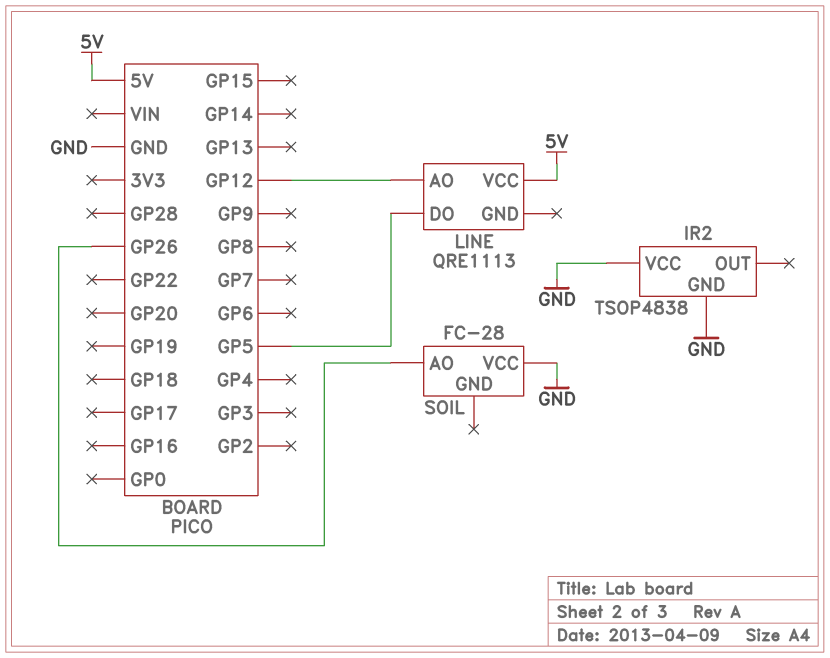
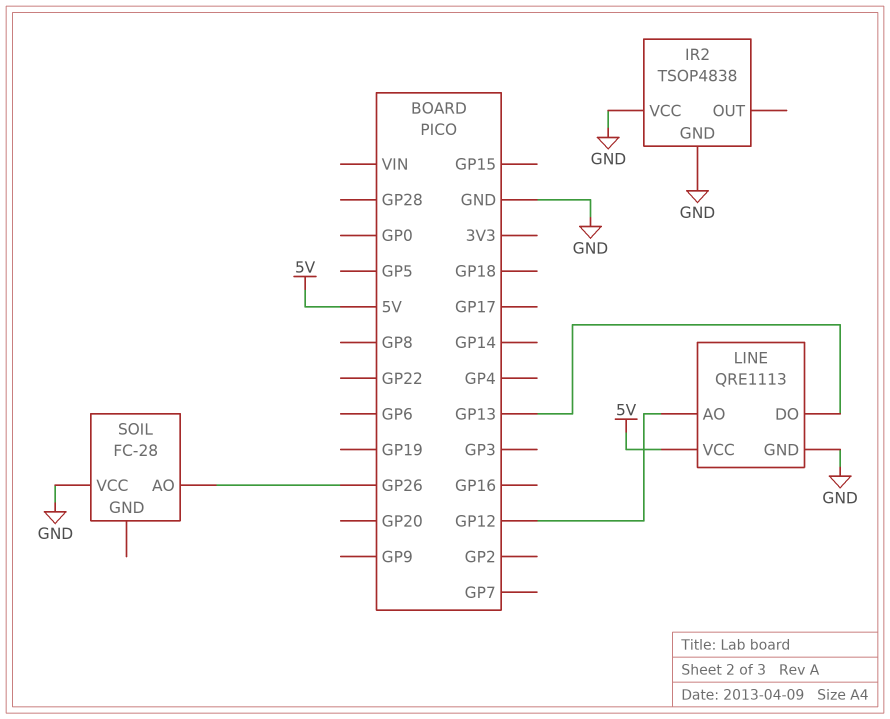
LINE pin DO: GP5 -> GP13
LINE pin GND: none -> GND

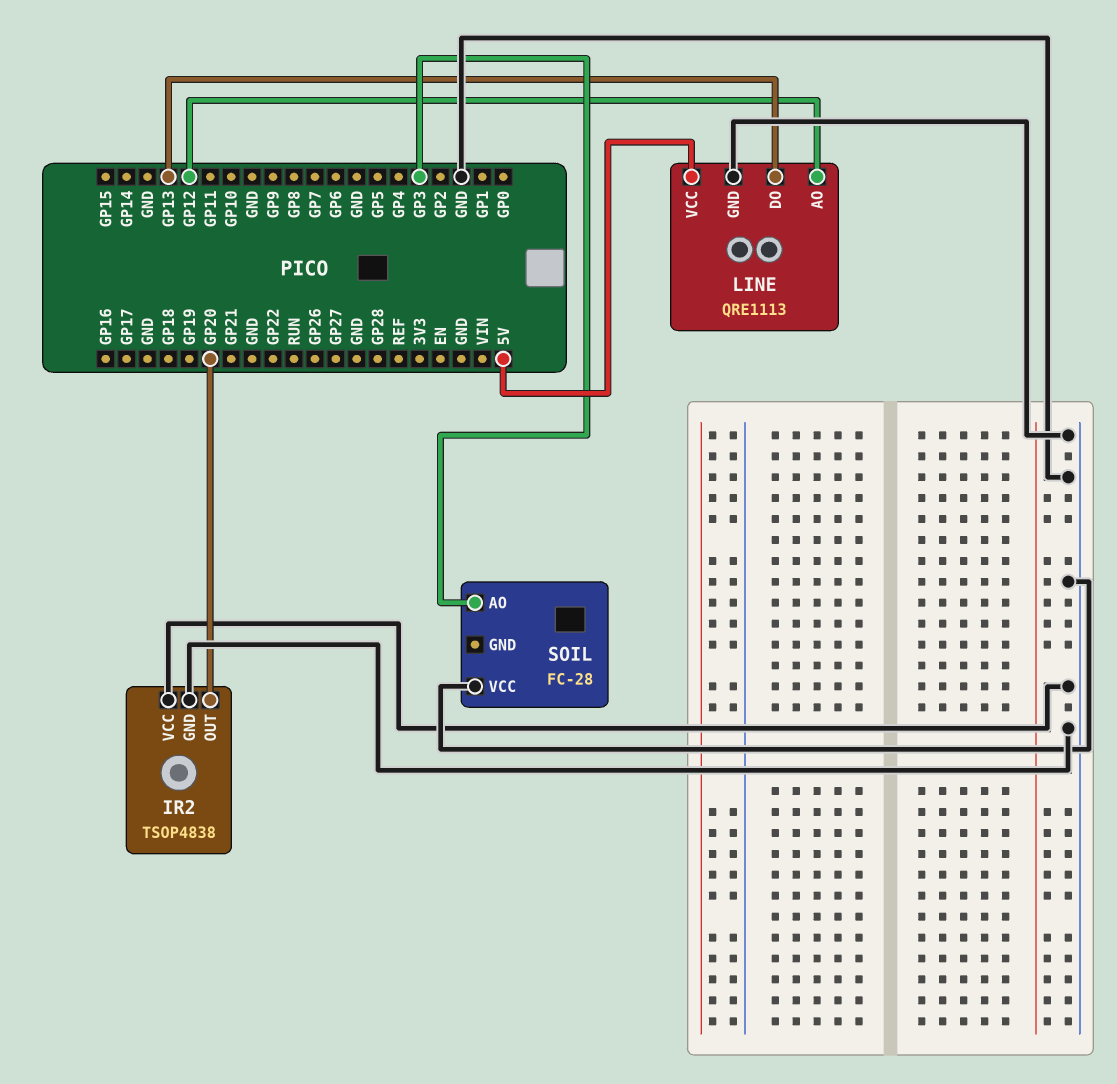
IR2 pin OUT: none -> GP20
SOIL pin AO: GP26 -> GP3

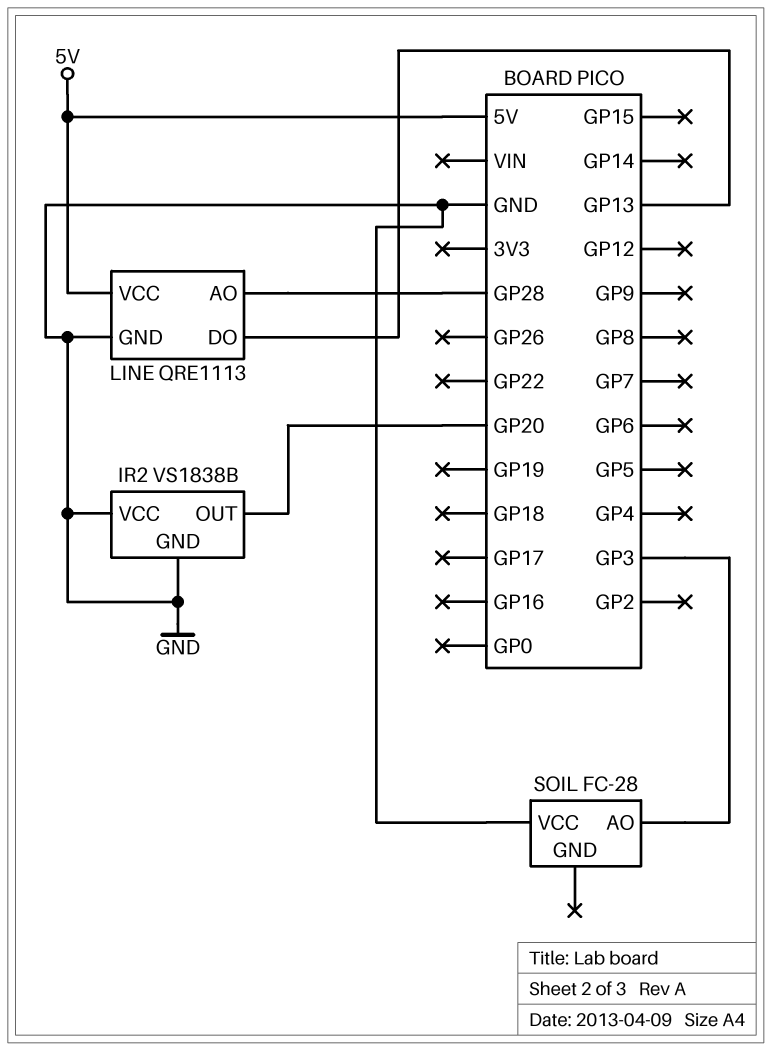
IR2: TSOP4838 -> VS1838B
LINE pin AO: GP12 -> GP28

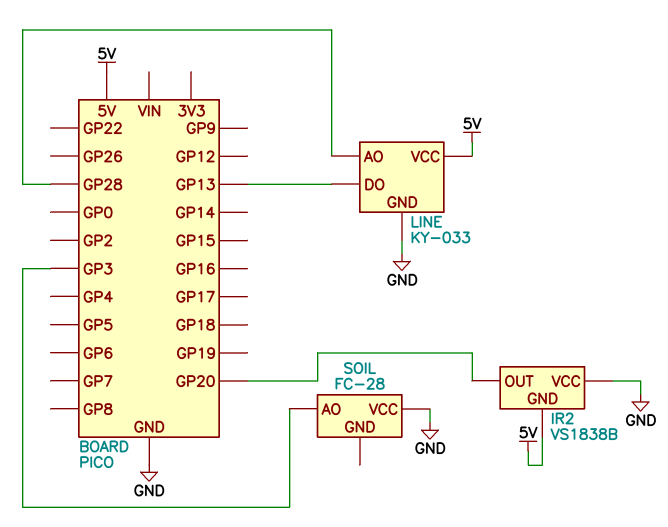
IR2 pin GND: GND -> 5V
LINE: QRE1113 -> KY-033

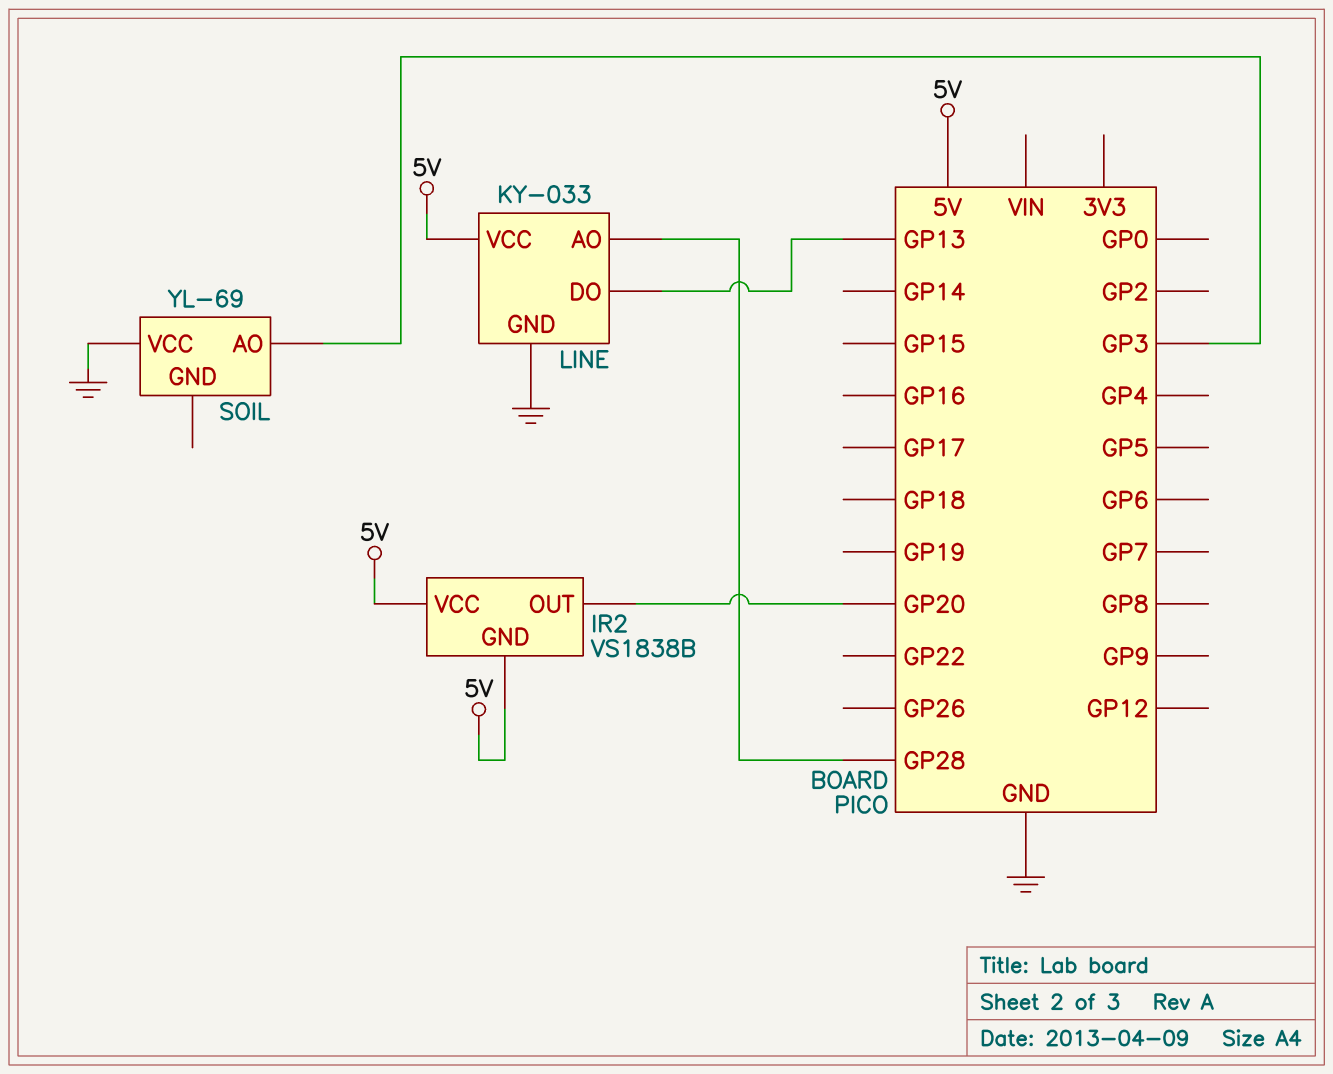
IR2 pin VCC: GND -> 5V
SOIL: FC-28 -> YL-69

